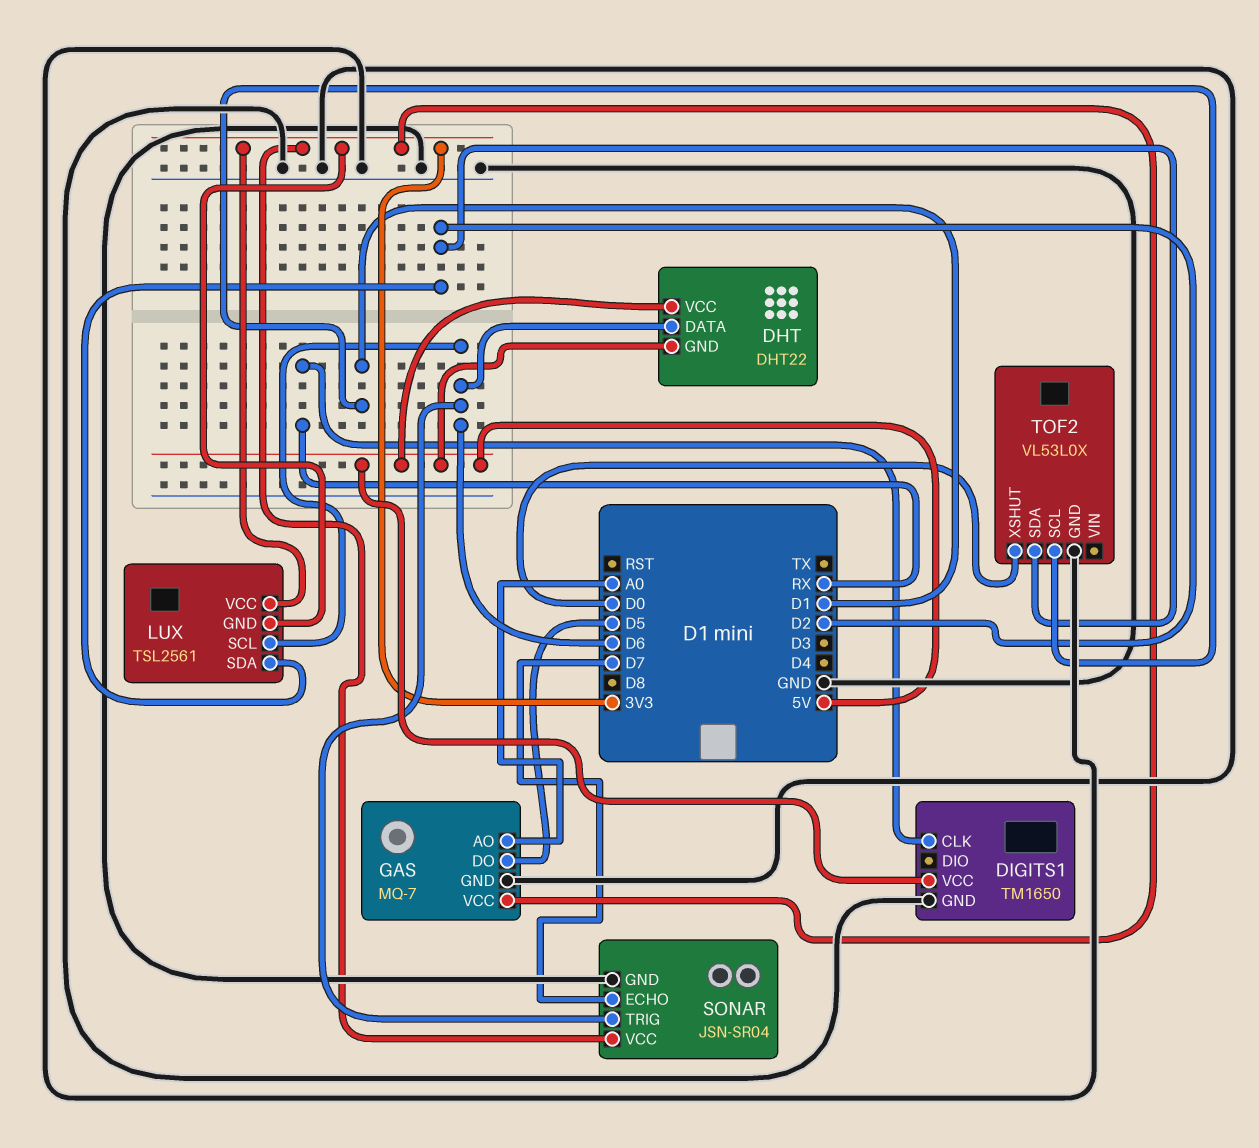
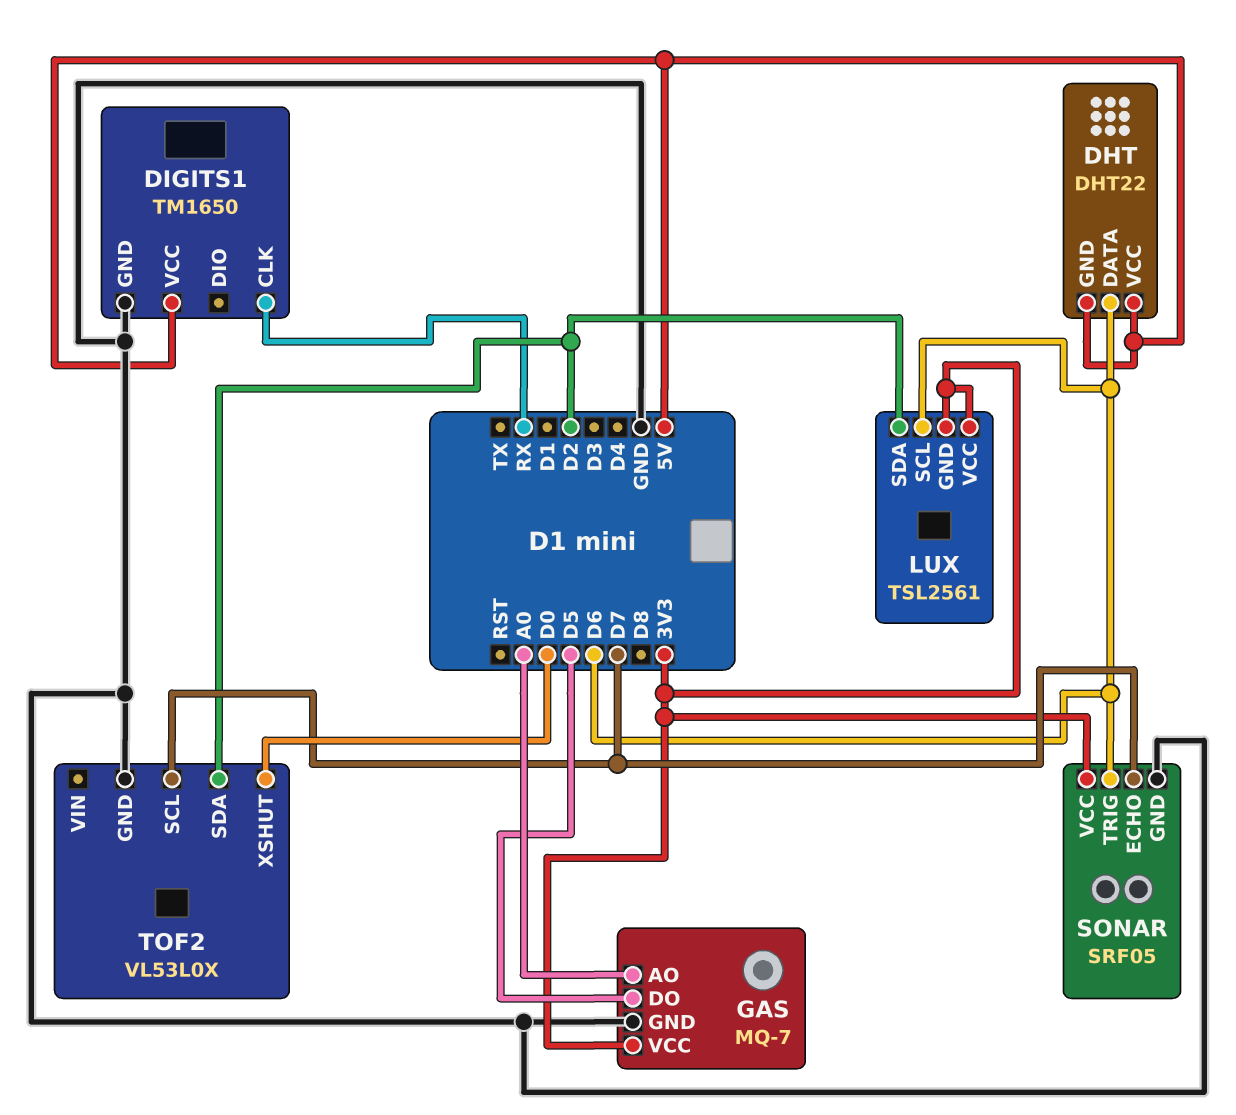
SONAR: JSN-SR04 -> SRF05
TOF2 pin SCL: D1 -> D7

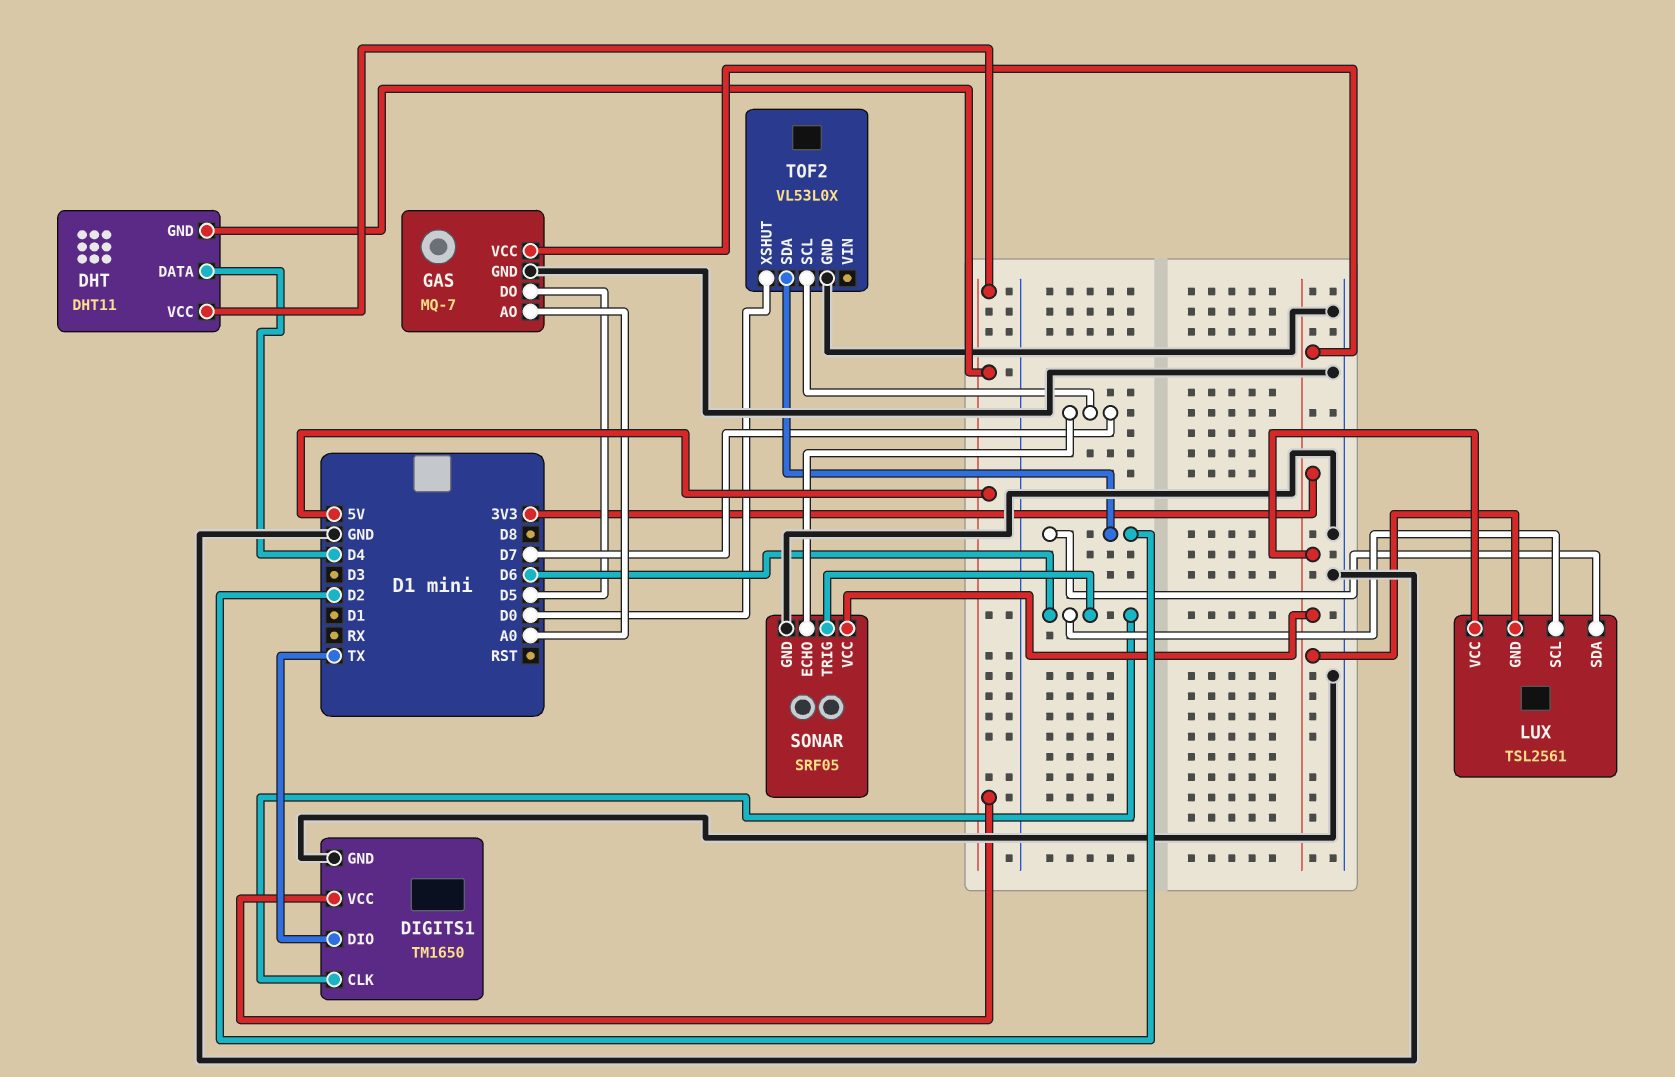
DHT: DHT22 -> DHT11
DHT pin DATA: D6 -> D4
DIGITS1 pin CLK: RX -> D6
DIGITS1 pin DIO: none -> TX

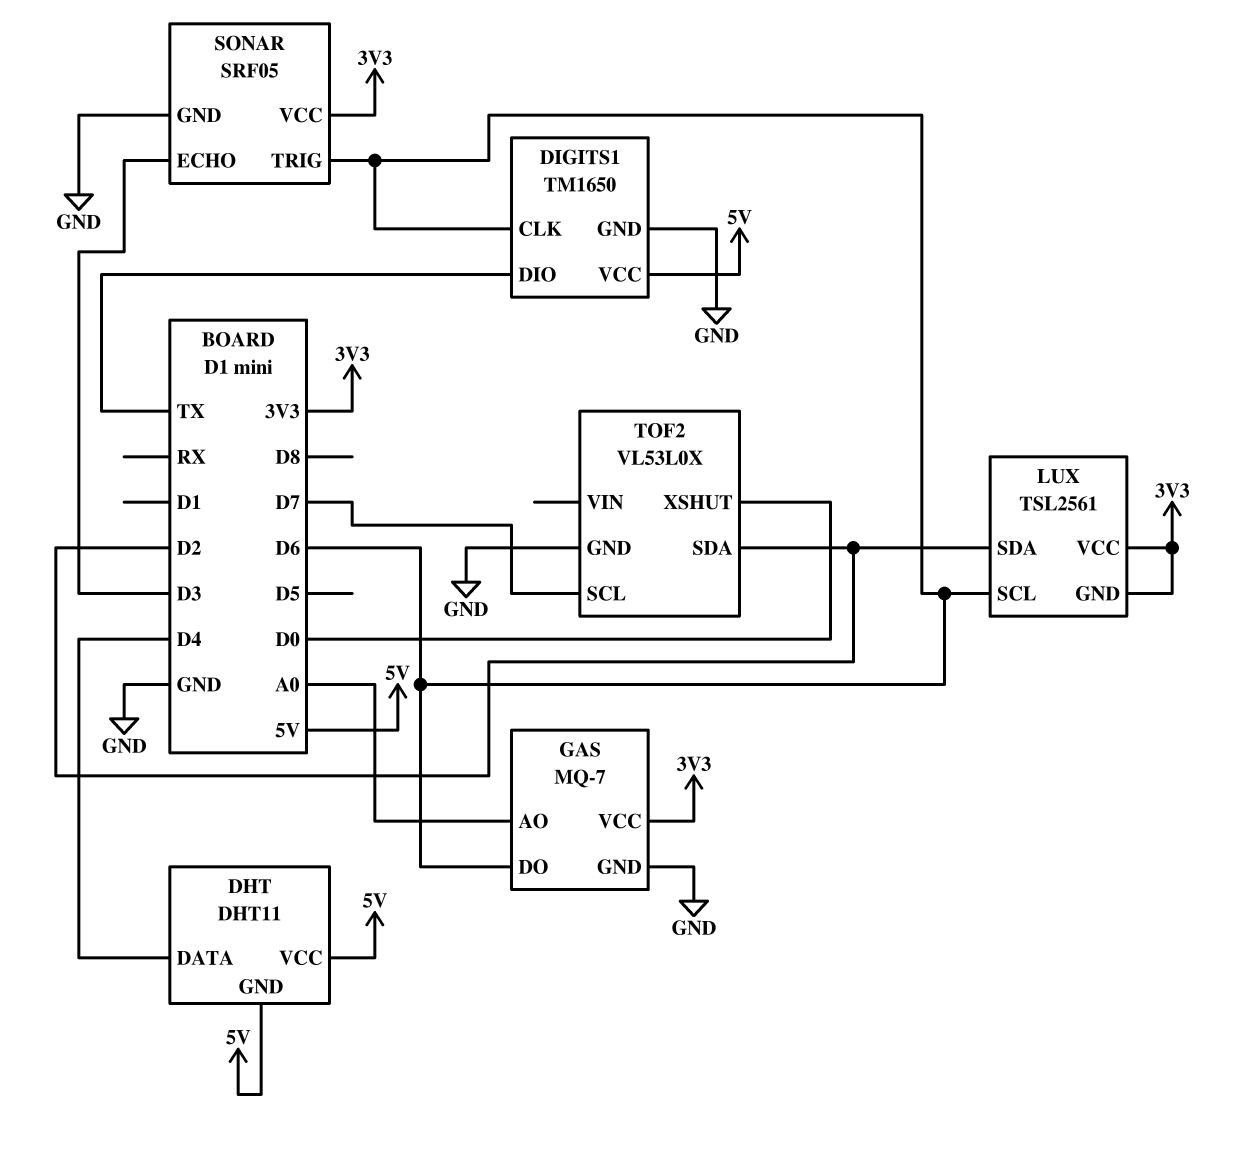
GAS pin DO: D5 -> D6
SONAR pin ECHO: D7 -> D3

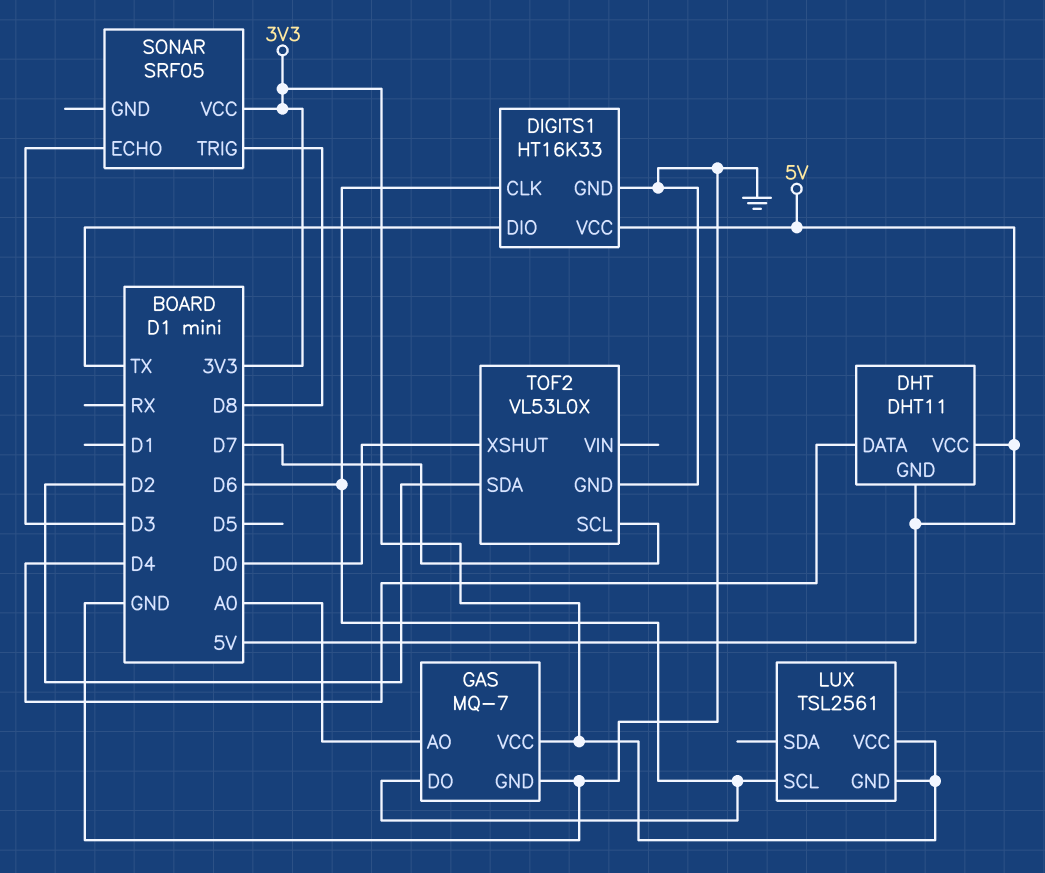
DIGITS1: TM1650 -> HT16K33
LUX pin SDA: D2 -> none
SONAR pin GND: GND -> none
SONAR pin TRIG: D6 -> D8

